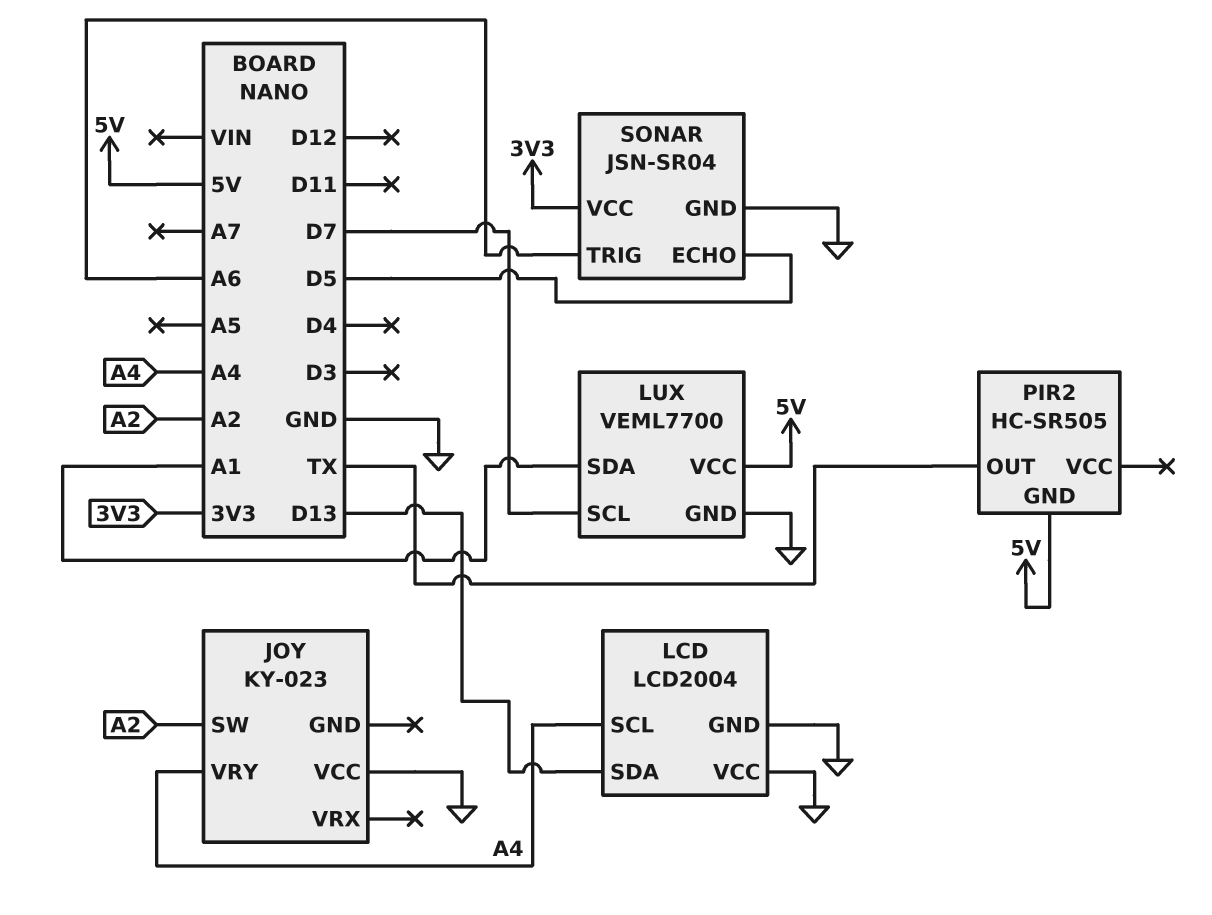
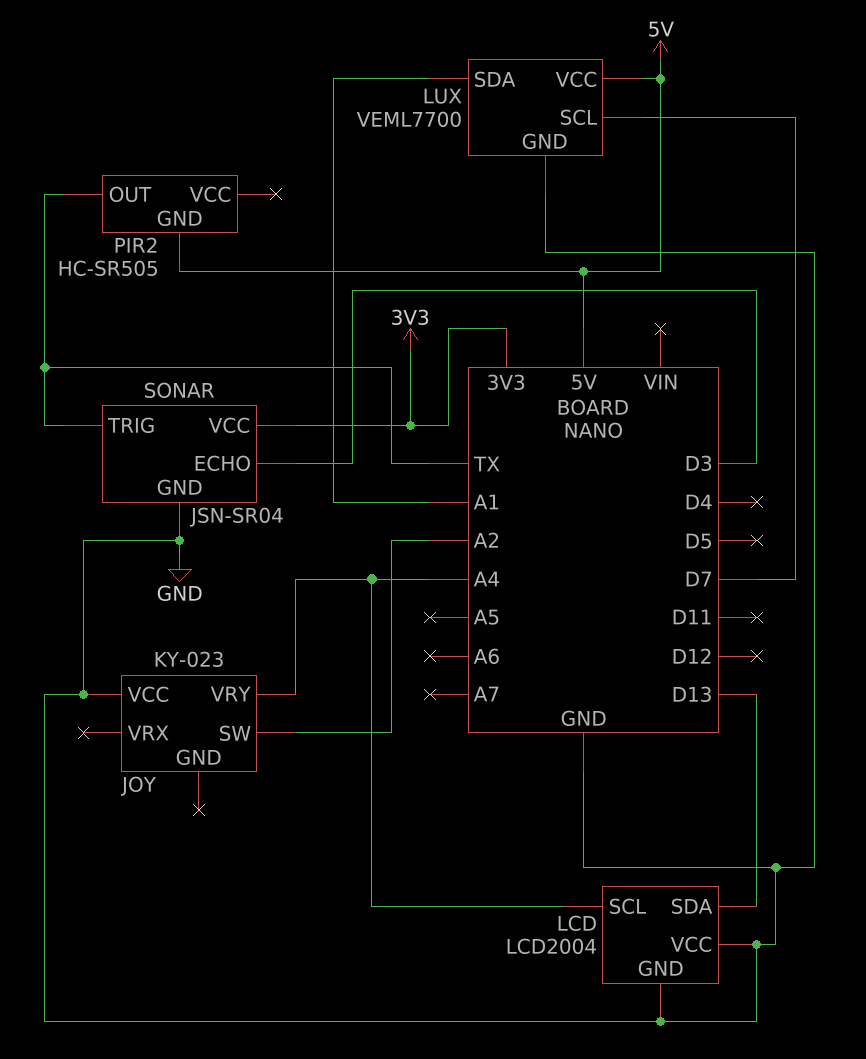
SONAR pin ECHO: D5 -> D3
SONAR pin TRIG: A6 -> TX

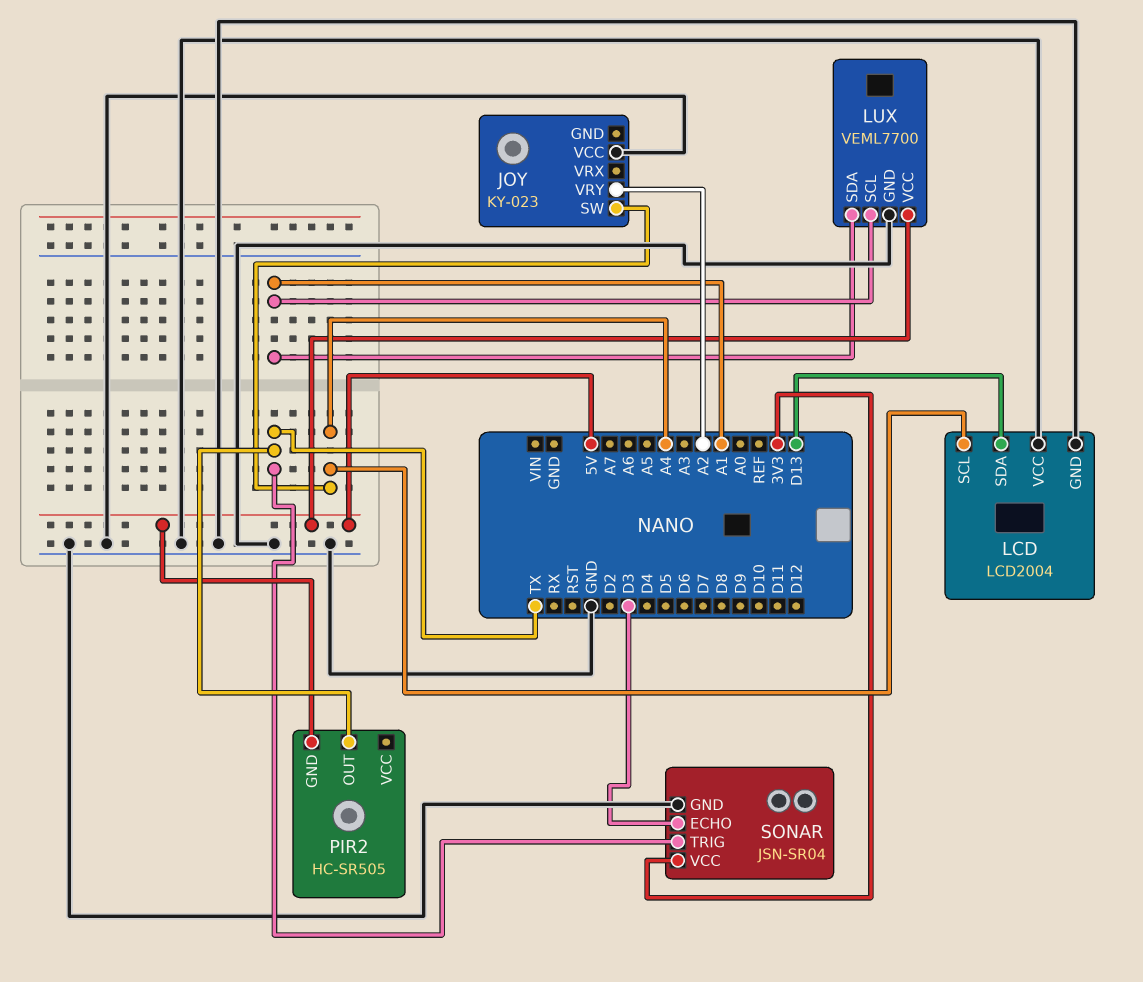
JOY pin SW: A2 -> A4
JOY pin VRY: A4 -> A2
LUX pin SCL: D7 -> A1

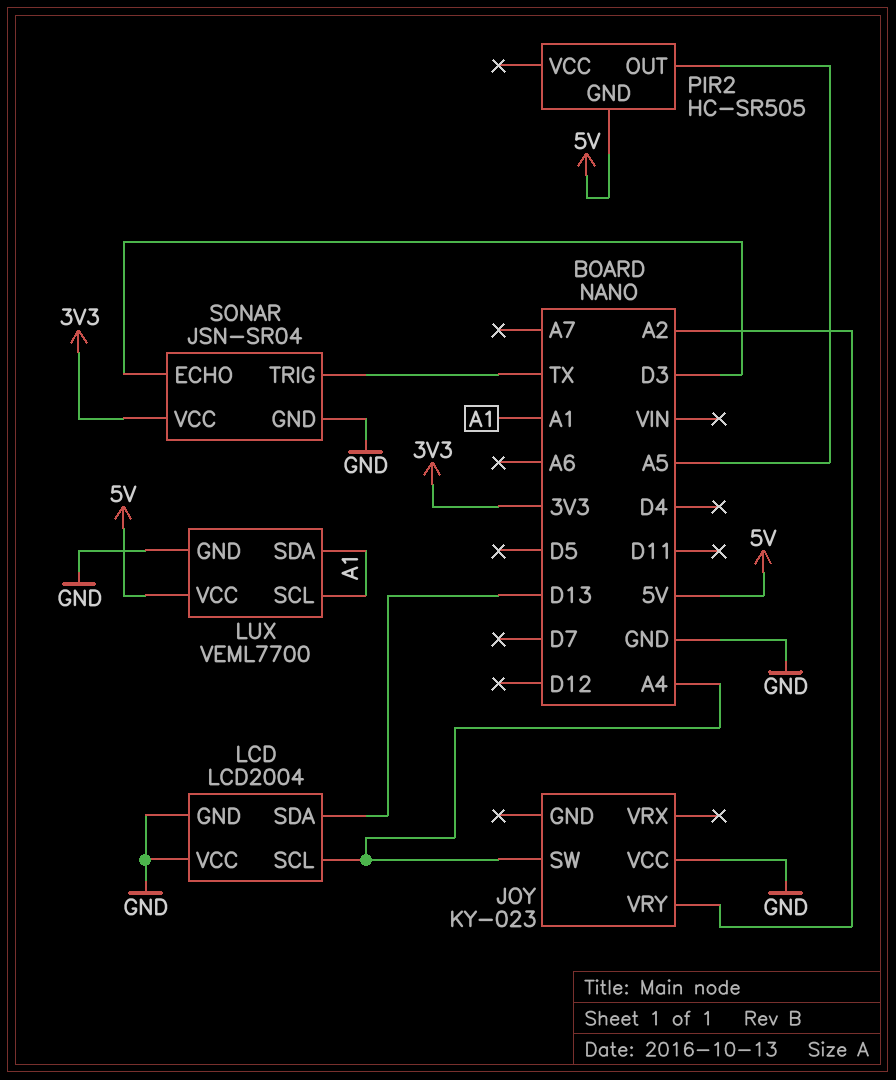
PIR2 pin OUT: TX -> A5

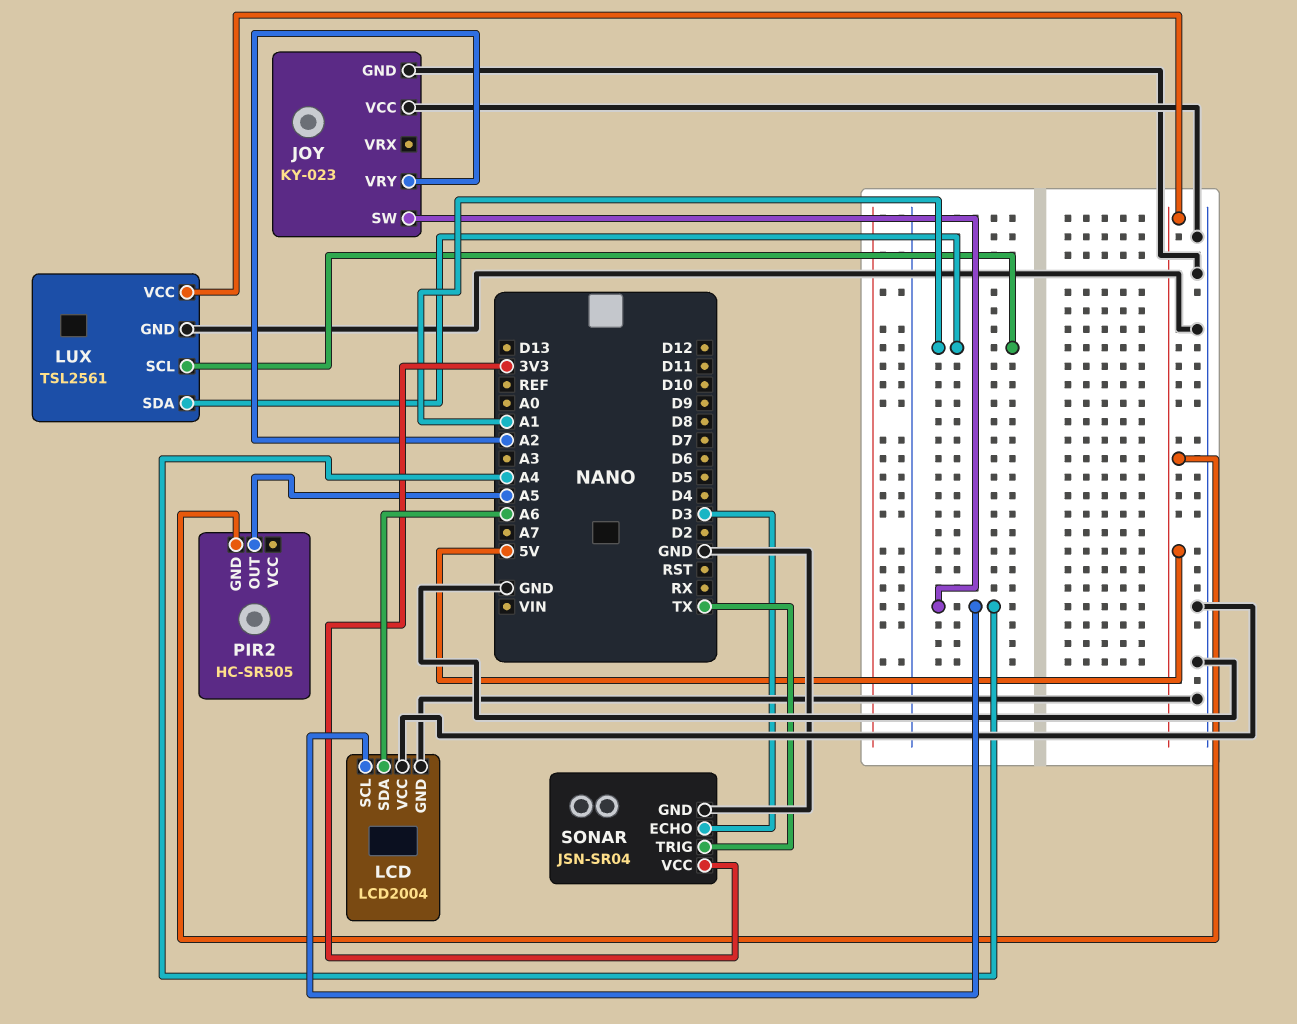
JOY pin GND: none -> GND
LCD pin SDA: D13 -> A6
LUX: VEML7700 -> TSL2561

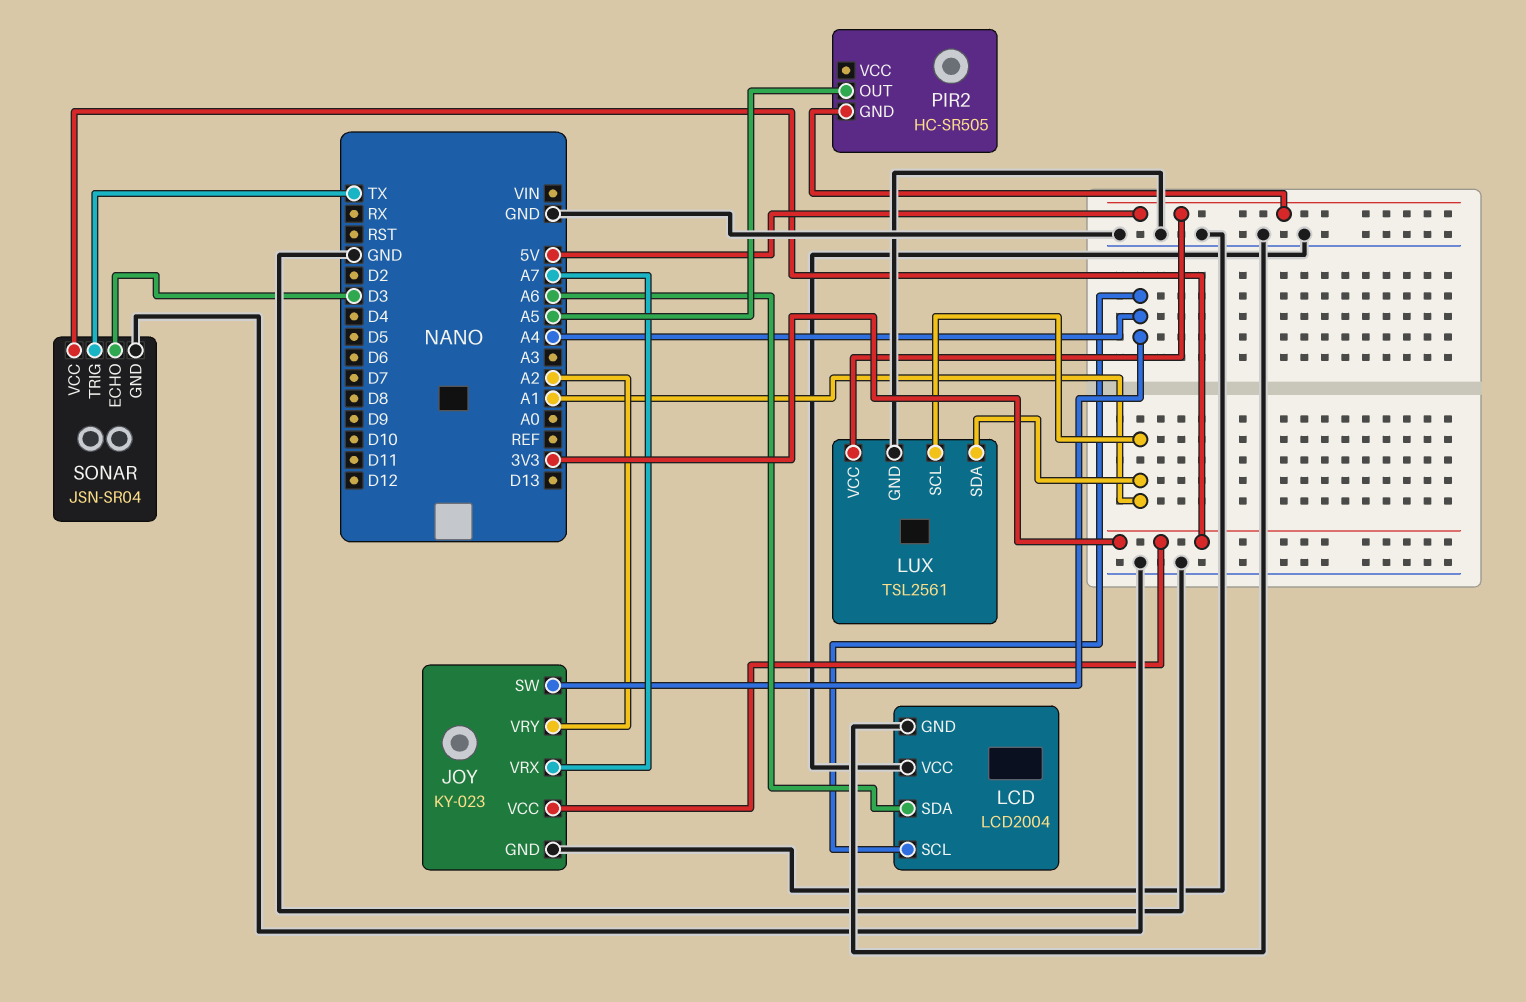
JOY pin VCC: GND -> 3V3
JOY pin VRX: none -> A7

